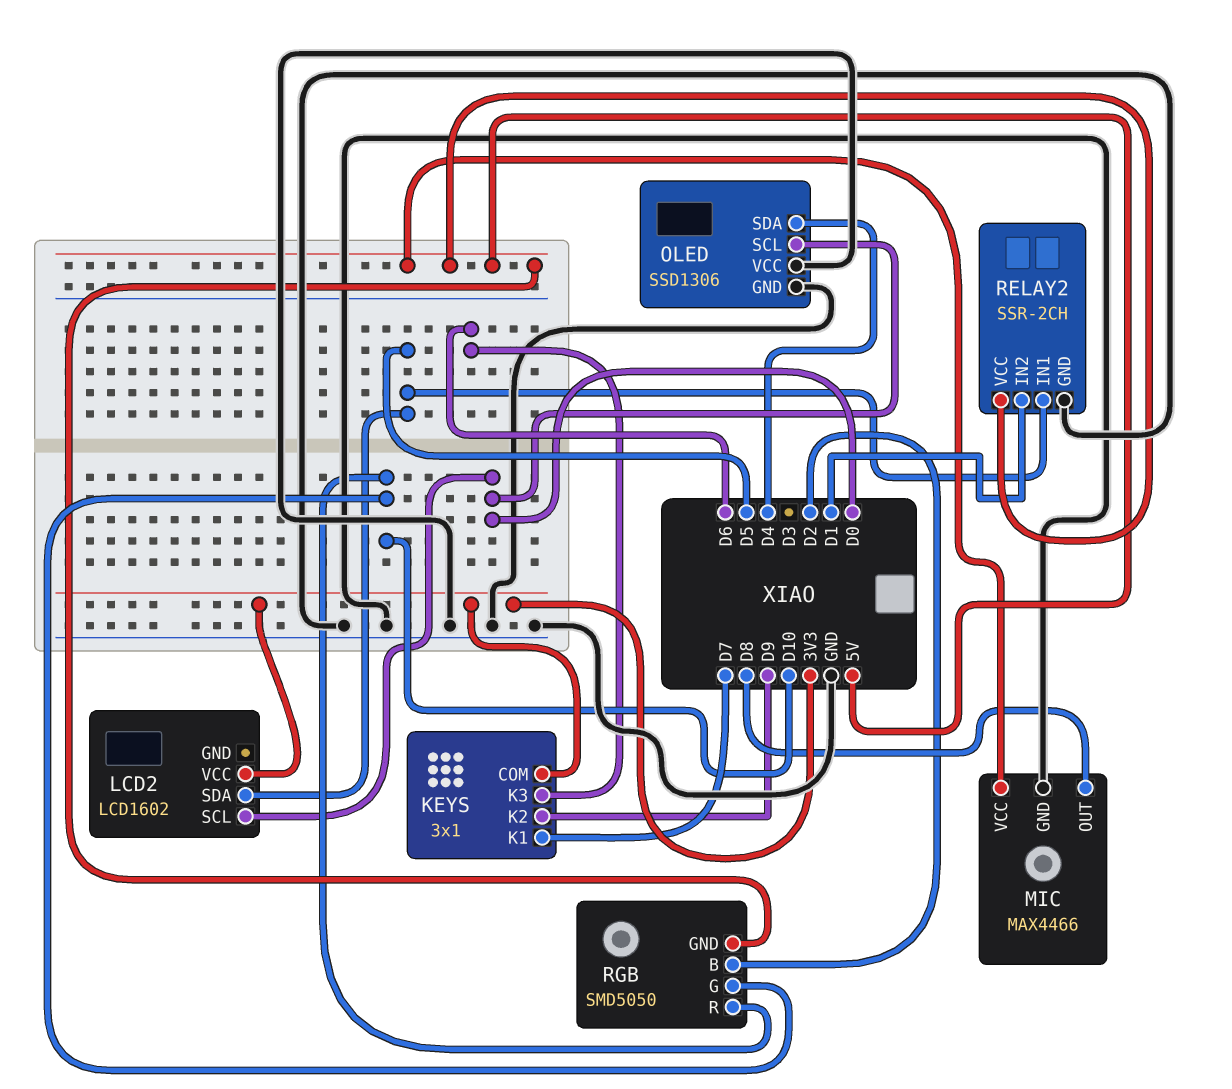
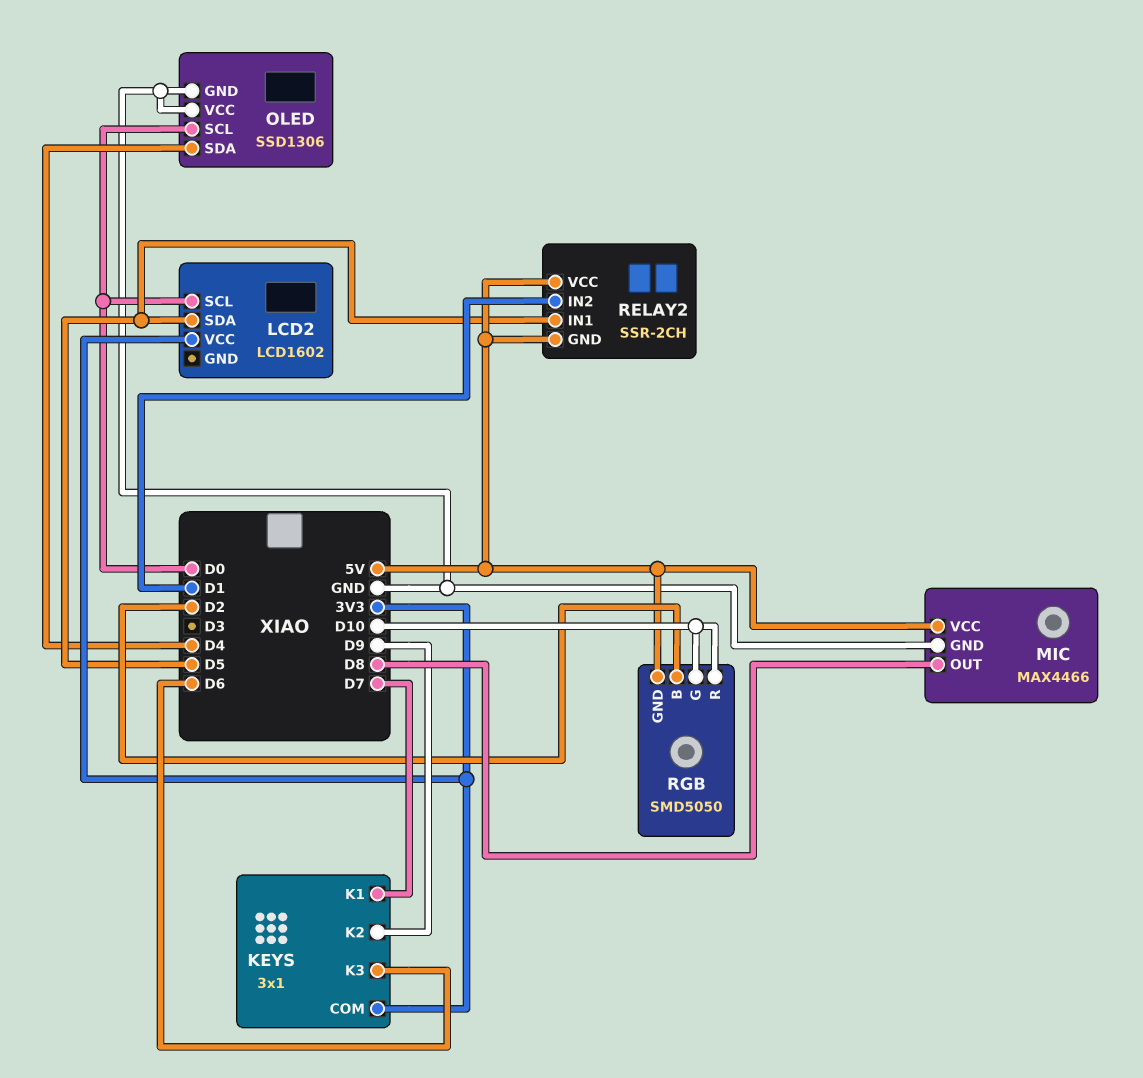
RELAY2 pin GND: GND -> 5V

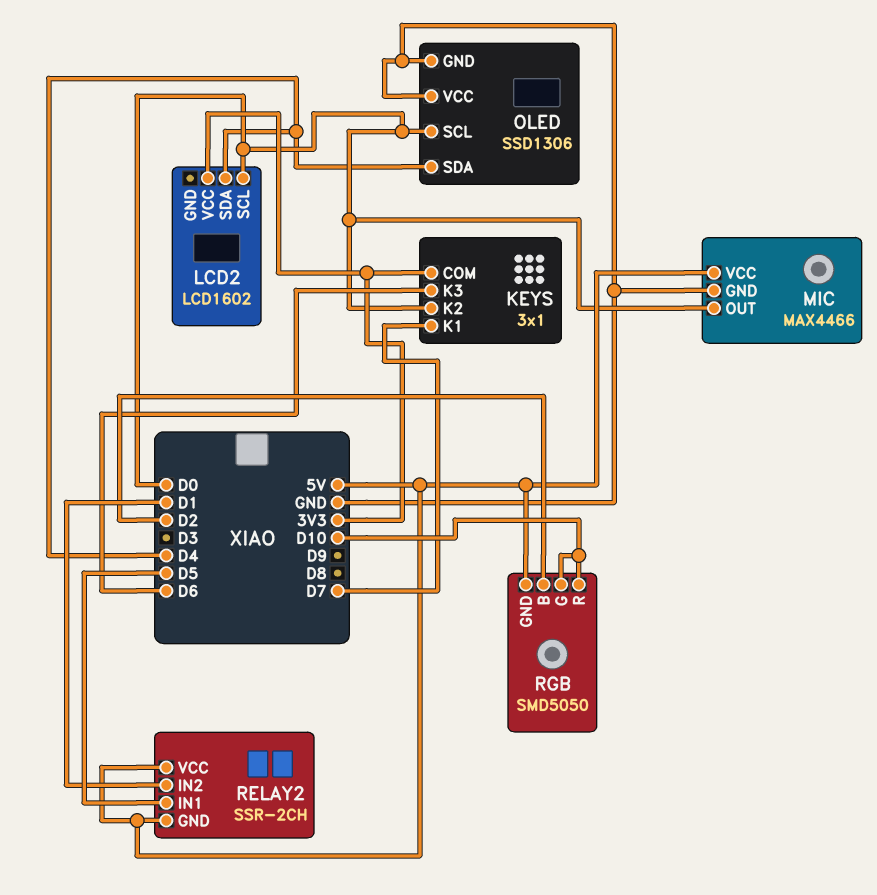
KEYS pin K2: D9 -> D0
LCD2 pin SDA: D5 -> D4
MIC pin OUT: D8 -> D0

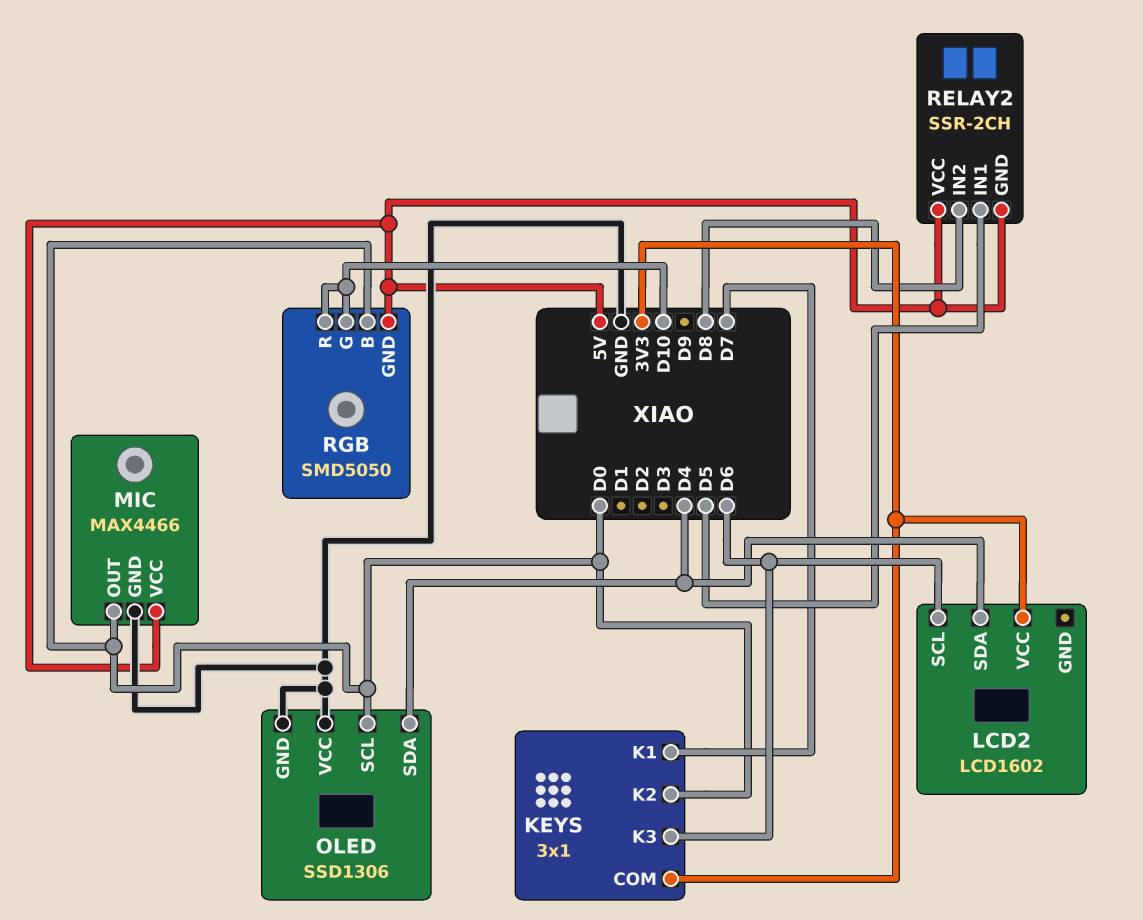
LCD2 pin SCL: D0 -> D6
RELAY2 pin IN2: D1 -> D8
RGB pin B: D2 -> D0

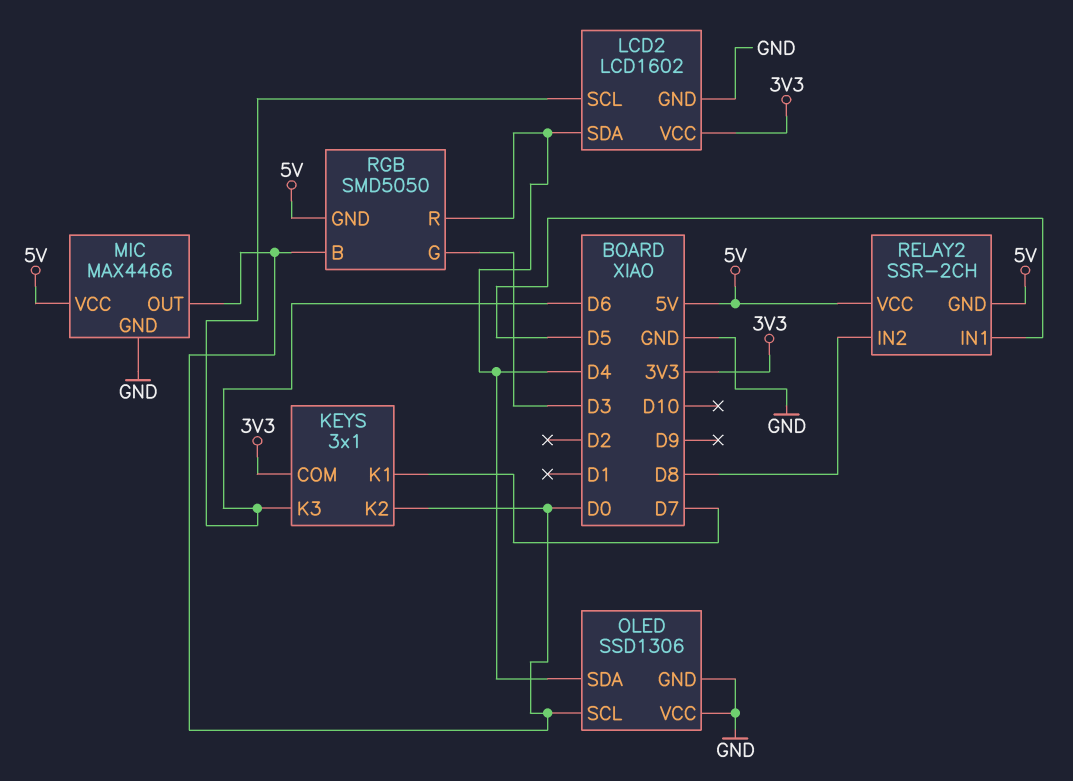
LCD2 pin GND: none -> GND
RGB pin G: D10 -> D3
RGB pin R: D10 -> D4

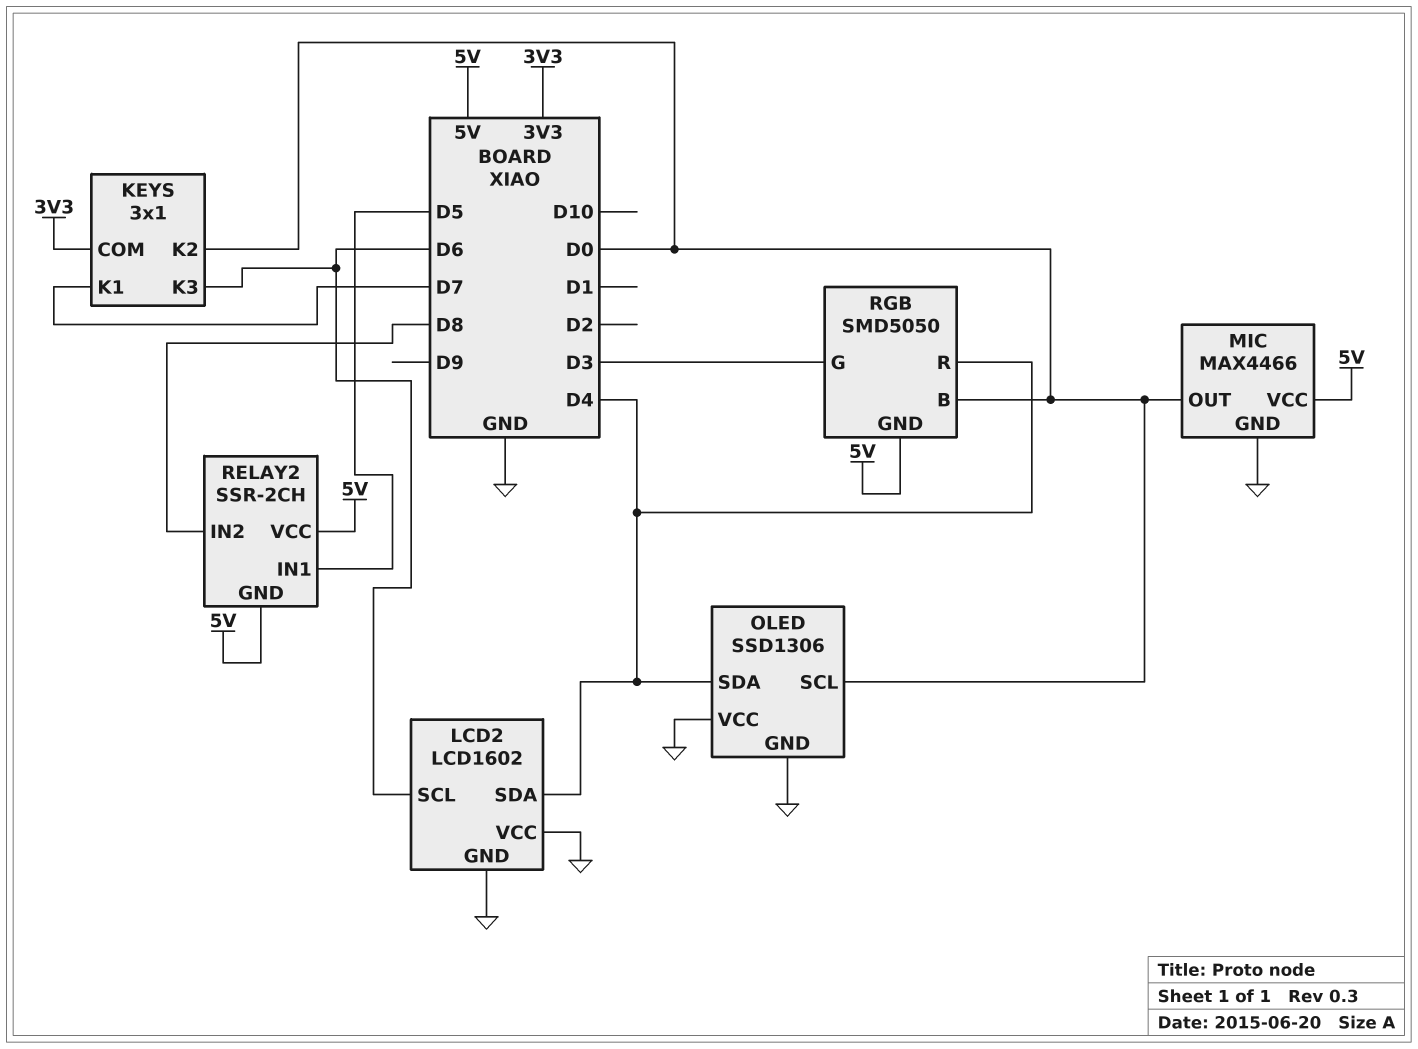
LCD2 pin VCC: 3V3 -> GND

